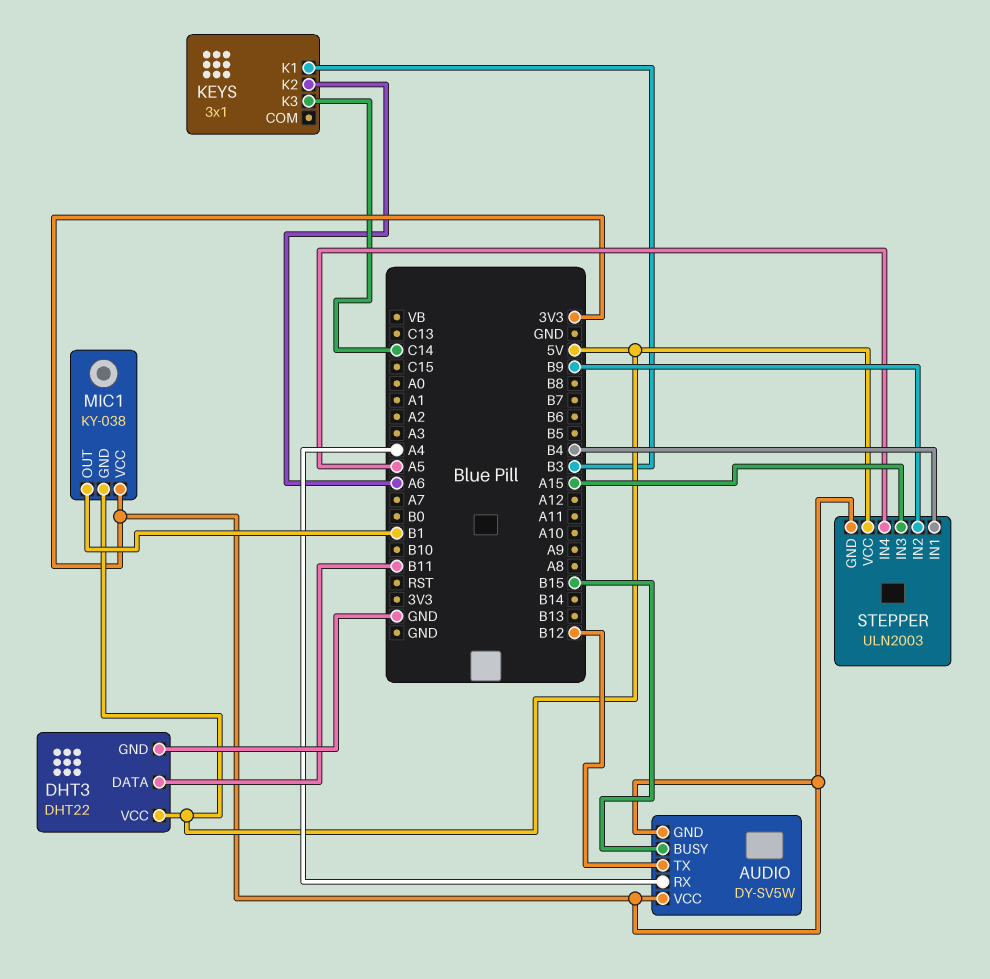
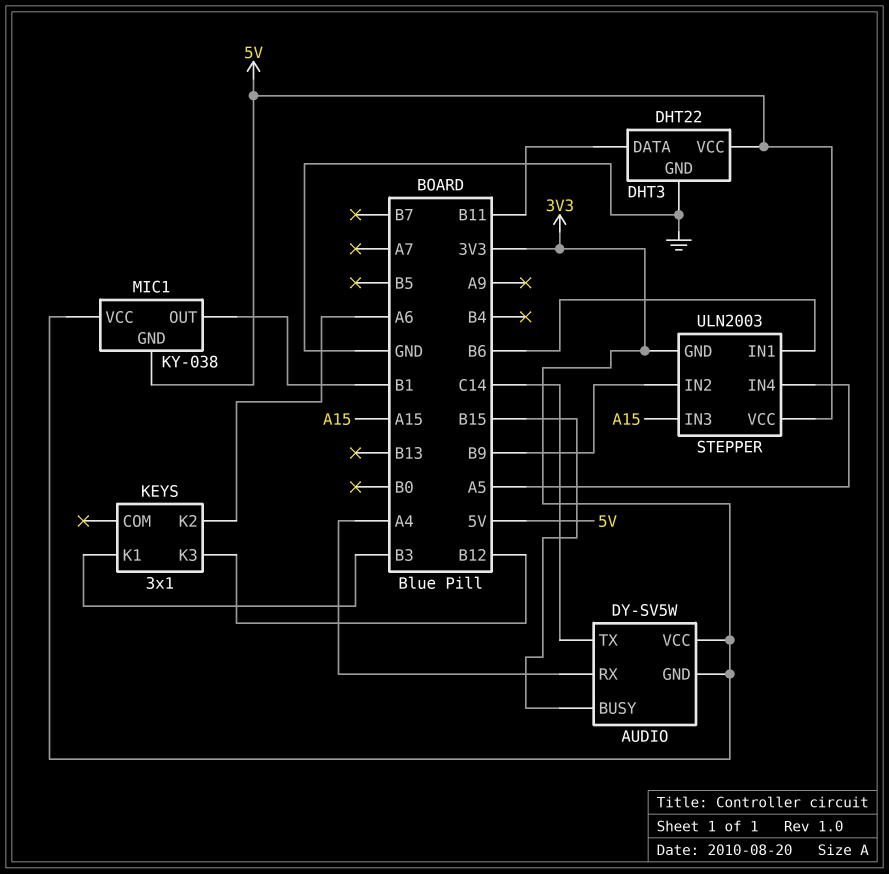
AUDIO pin TX: B12 -> C14
KEYS pin K3: C14 -> B12
STEPPER pin IN1: B4 -> B6

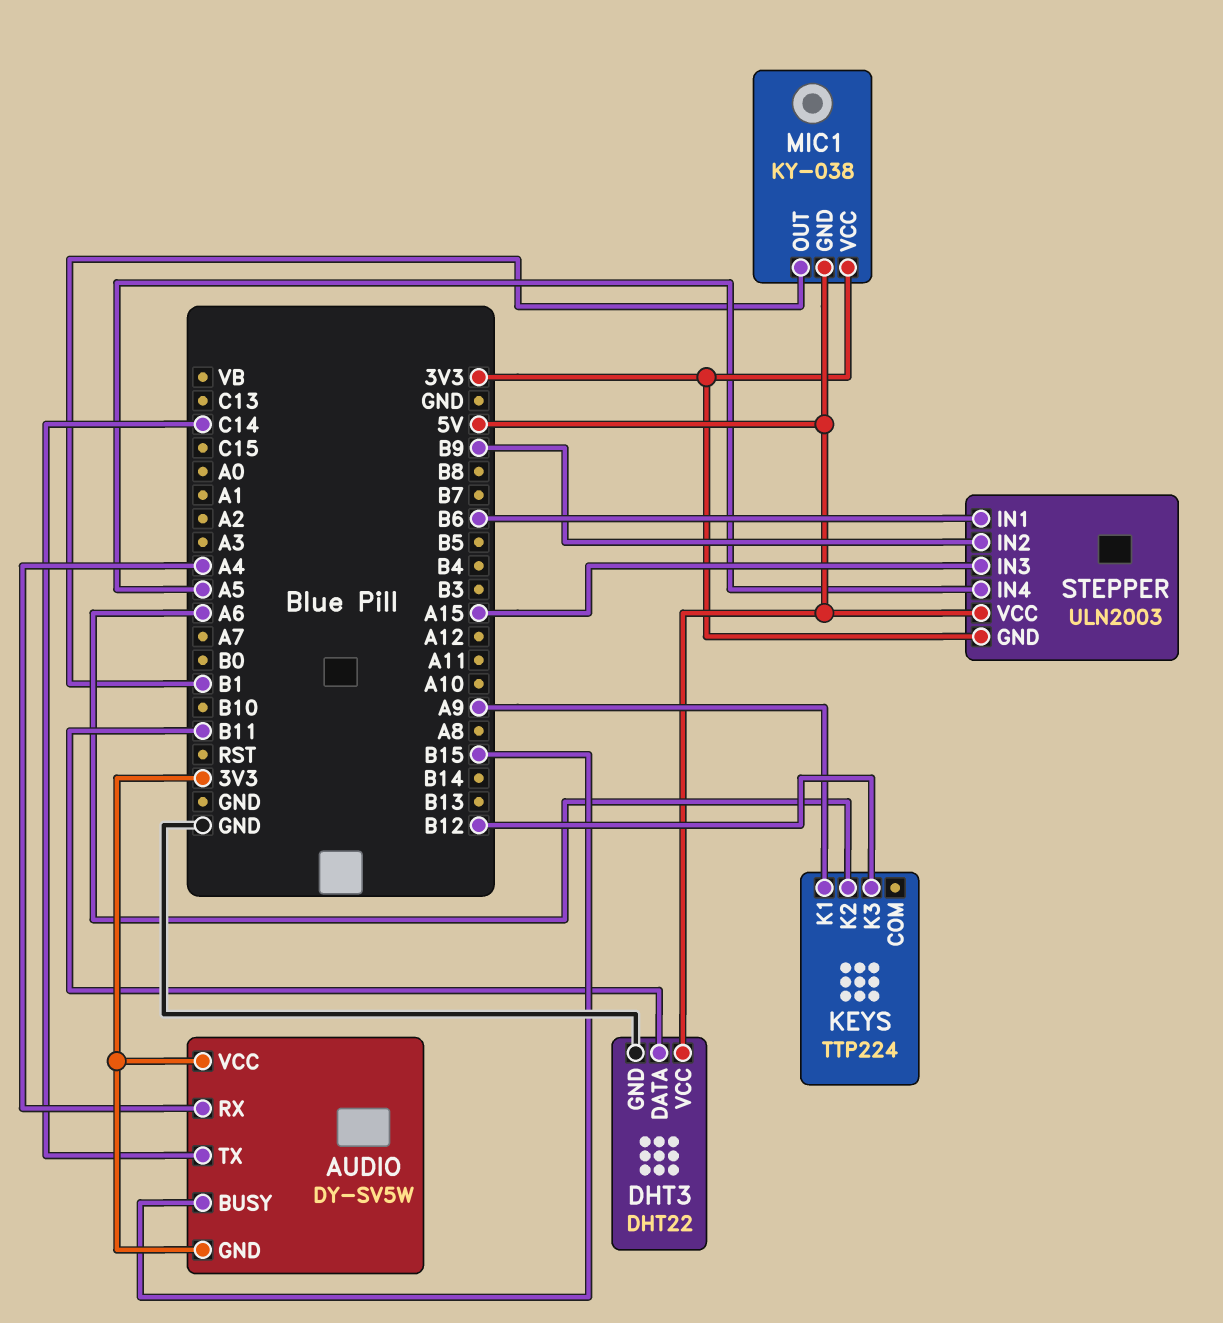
KEYS: 3x1 -> TTP224
KEYS pin K1: B3 -> A9

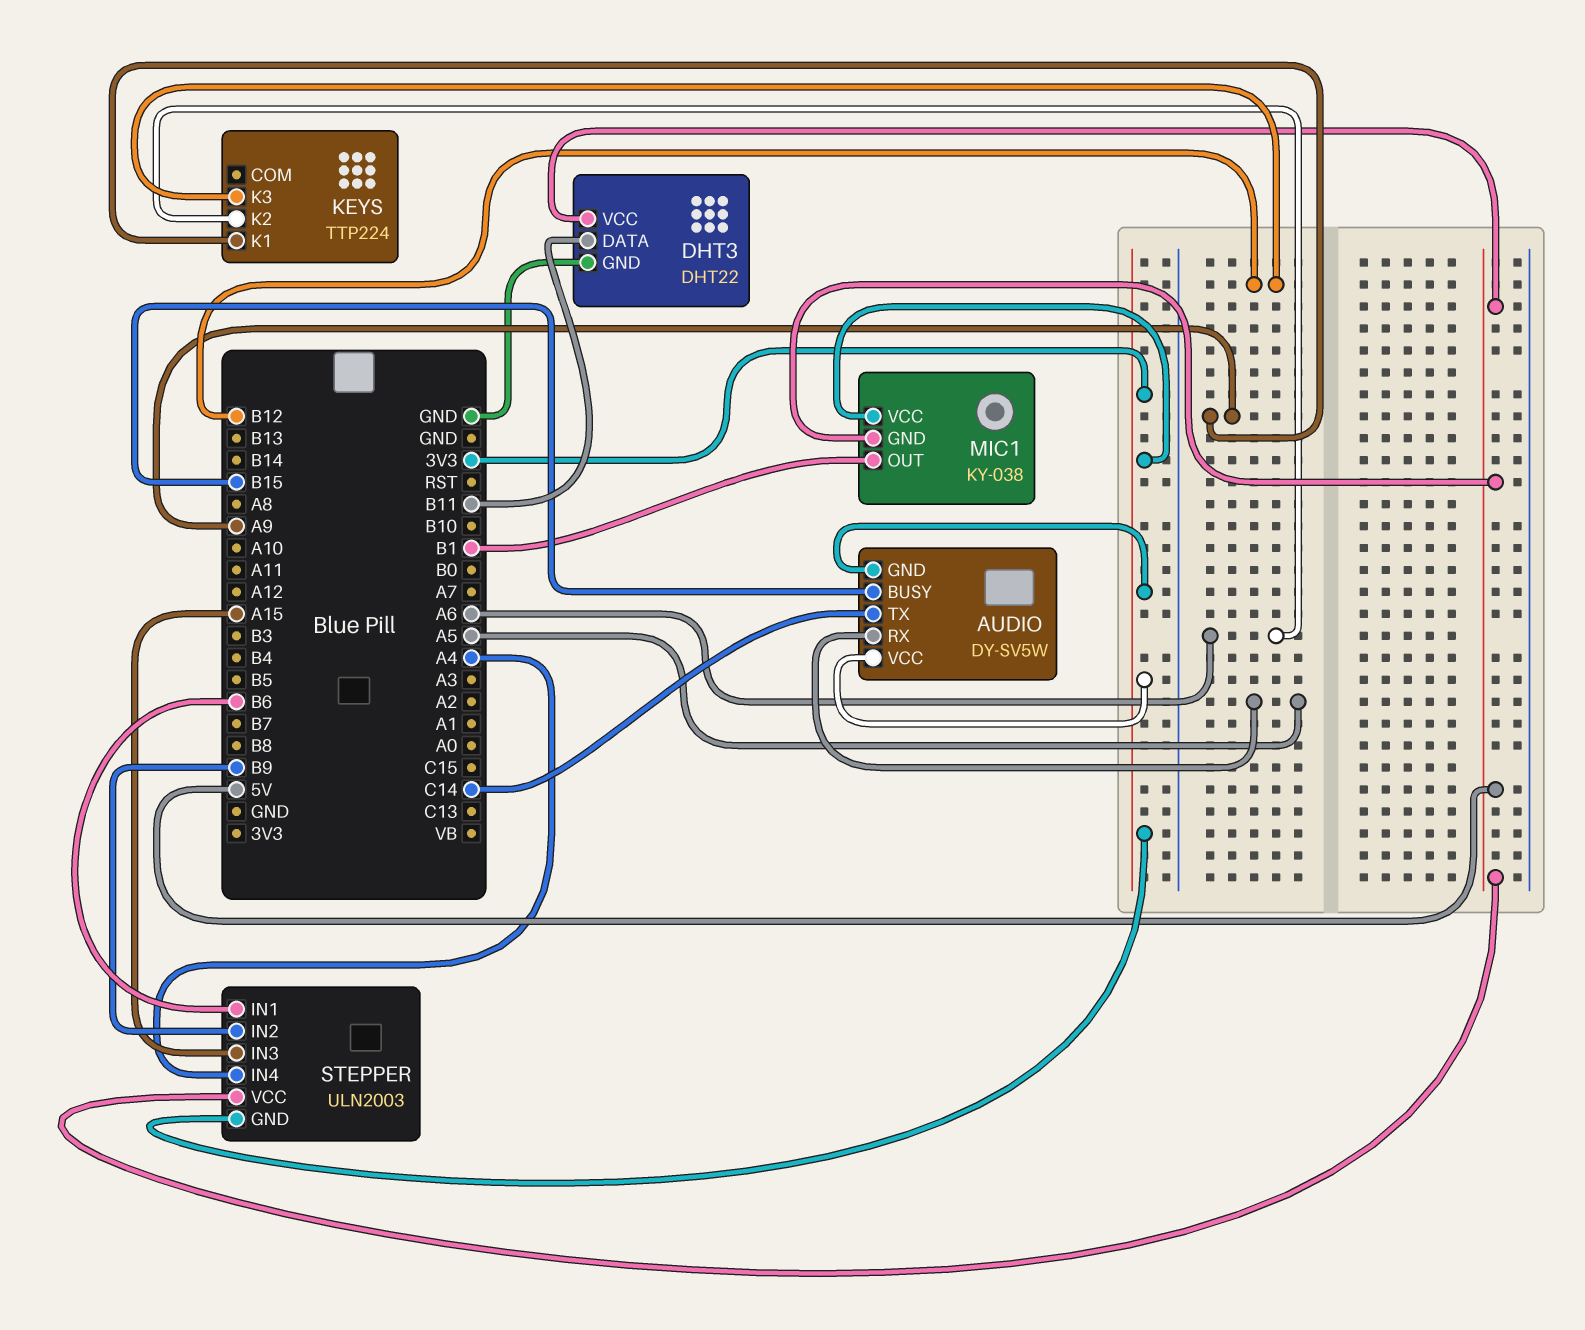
AUDIO pin RX: A4 -> A5
STEPPER pin IN4: A5 -> A4

